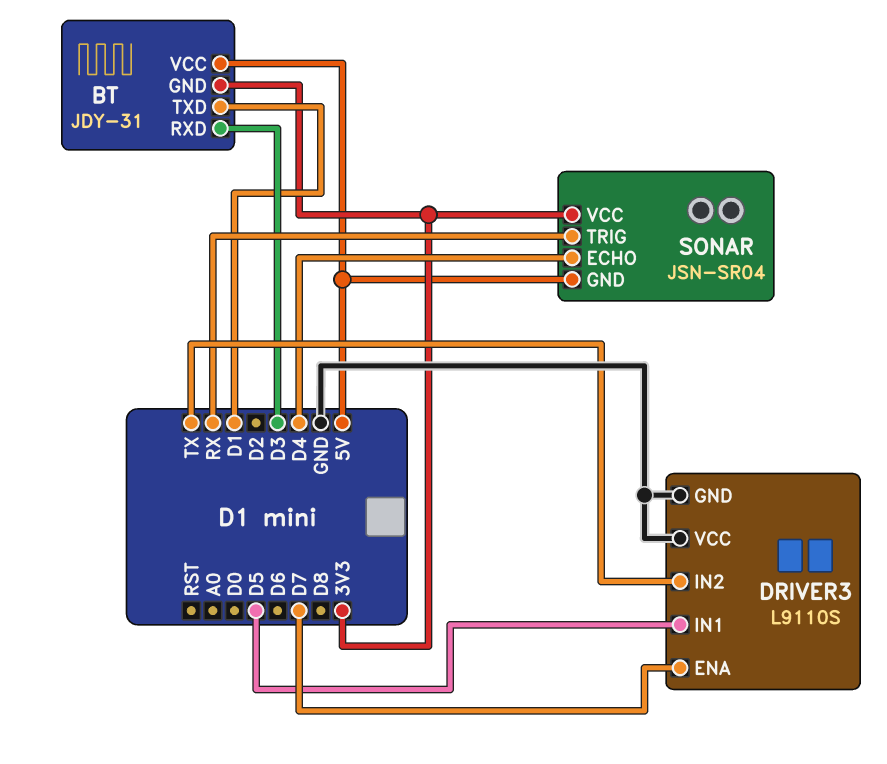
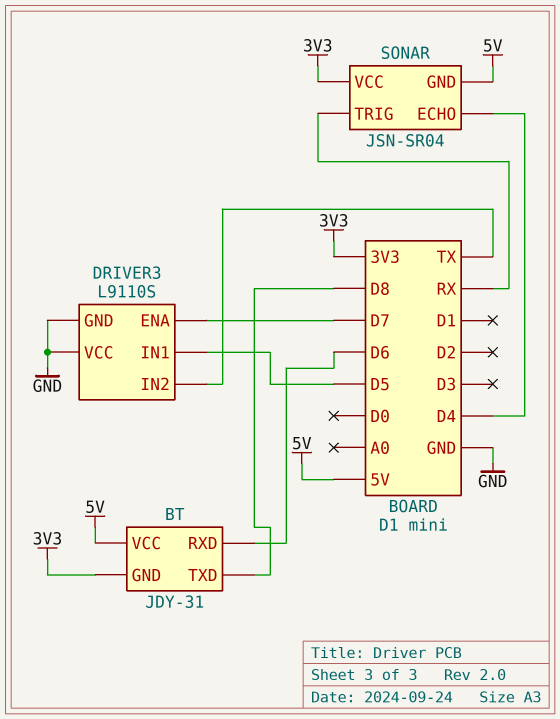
BT pin RXD: D3 -> D6
BT pin TXD: D1 -> D8

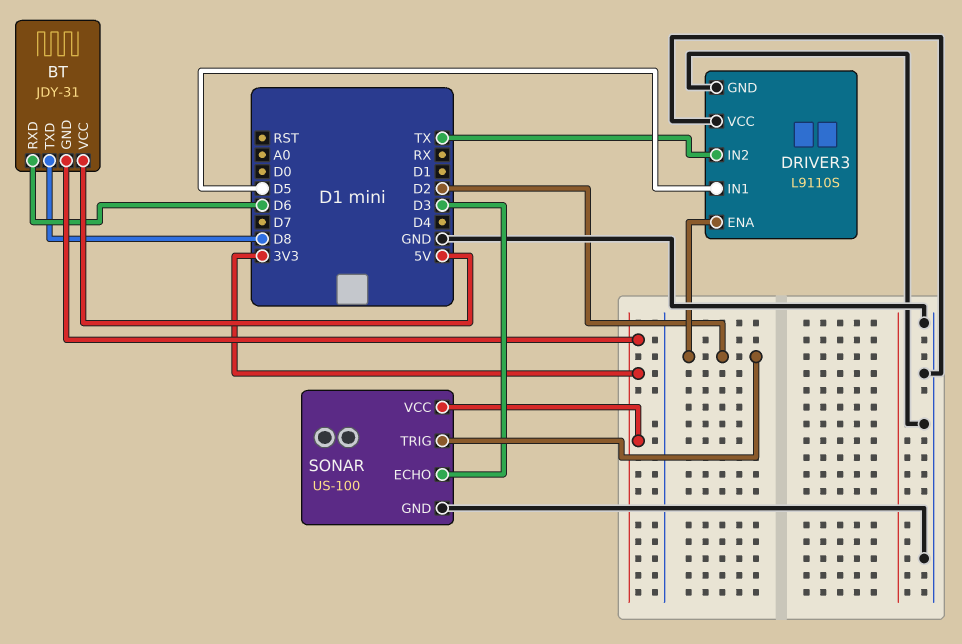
DRIVER3 pin ENA: D7 -> D2
SONAR: JSN-SR04 -> US-100
SONAR pin ECHO: D4 -> D3
SONAR pin GND: 5V -> GND
SONAR pin TRIG: RX -> D2

